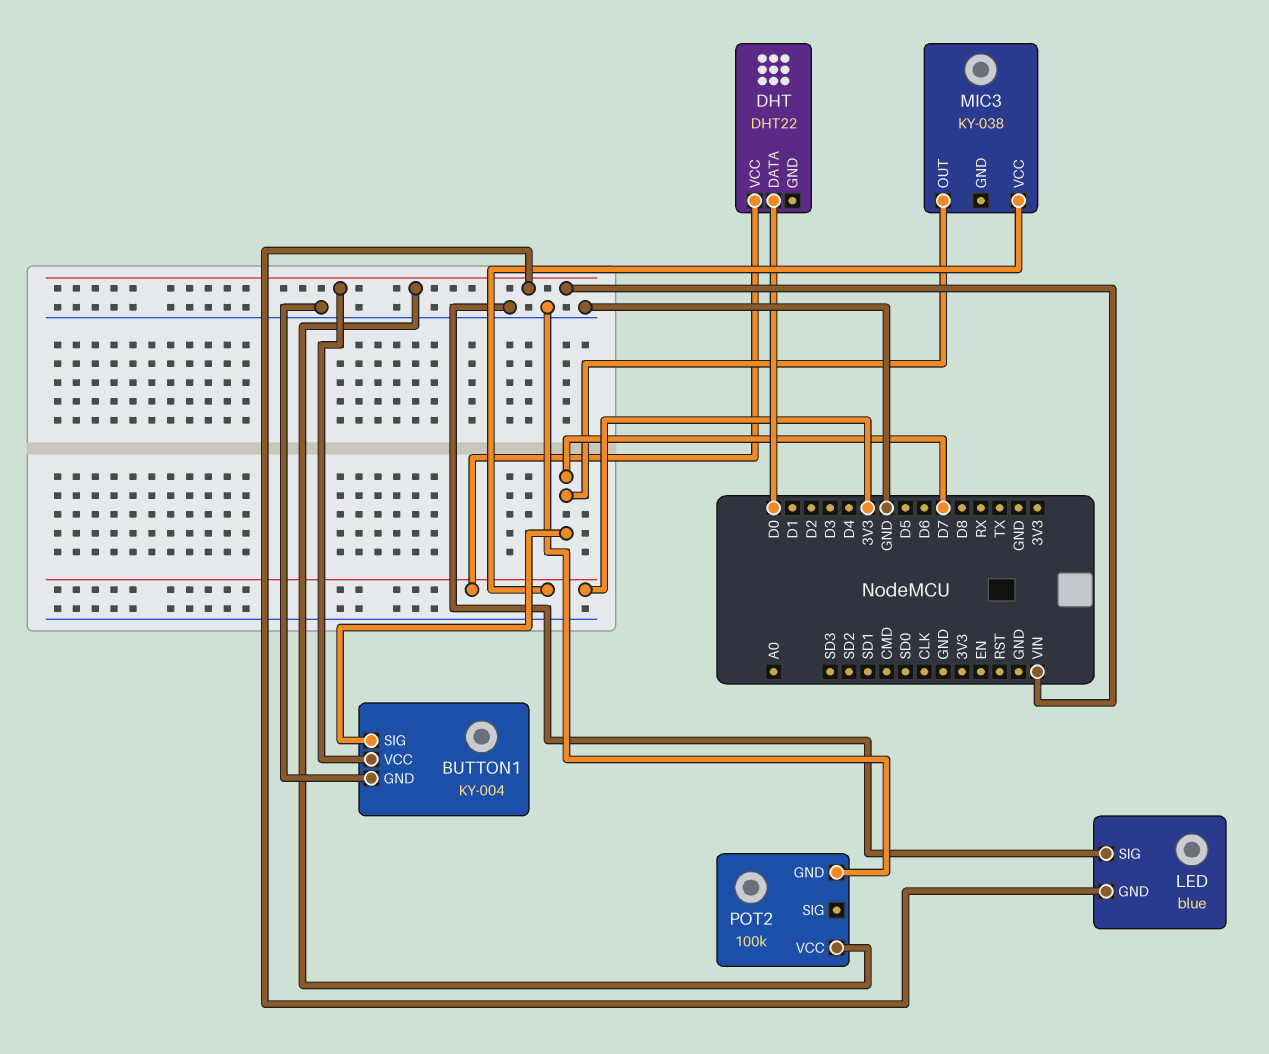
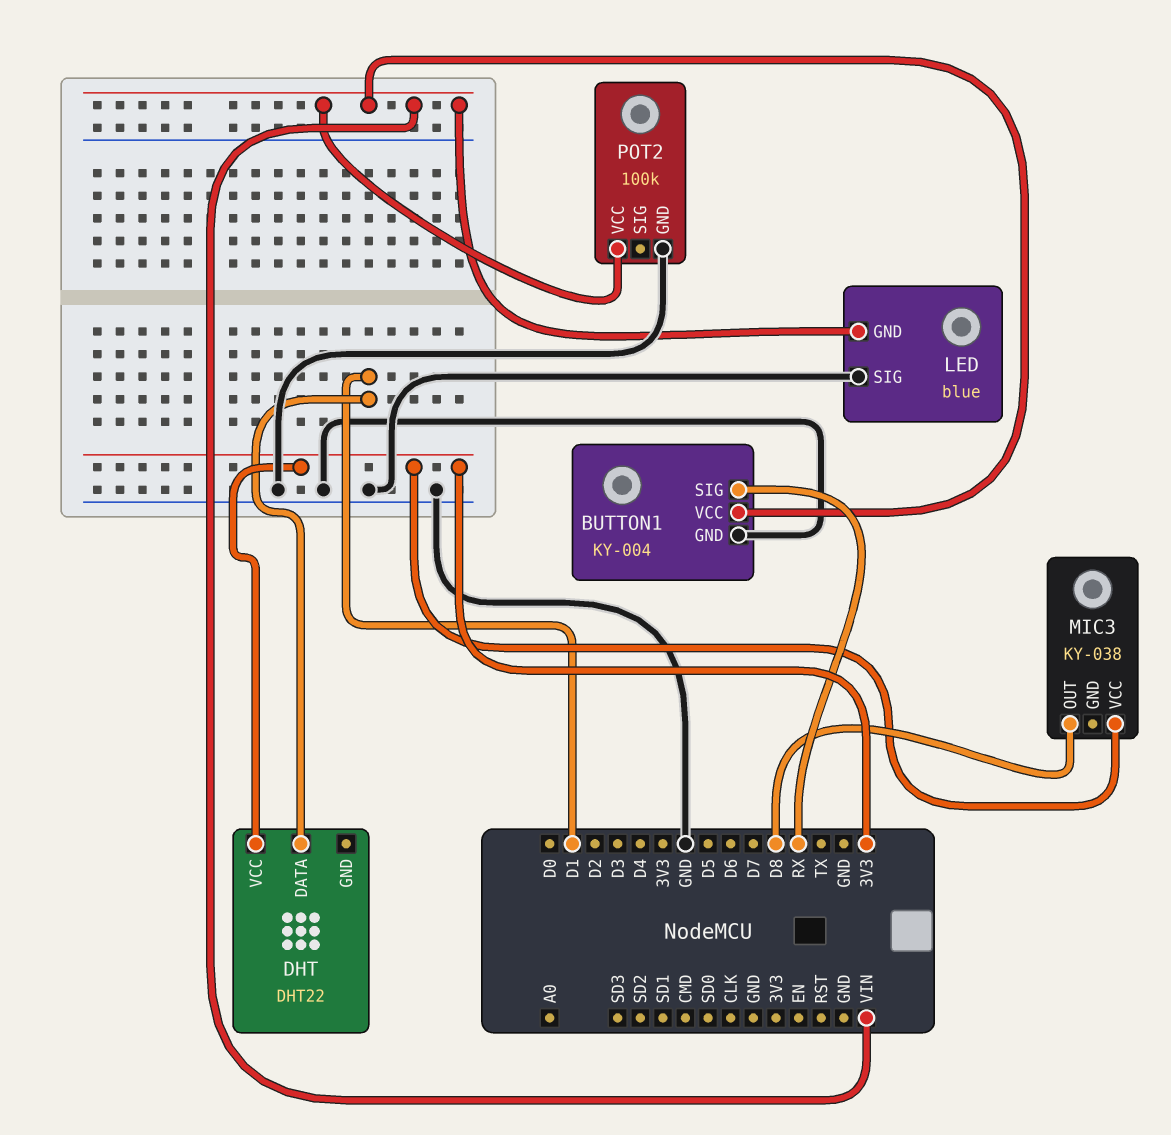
BUTTON1 pin SIG: D7 -> RX
DHT pin DATA: D0 -> D1
MIC3 pin OUT: D7 -> D8

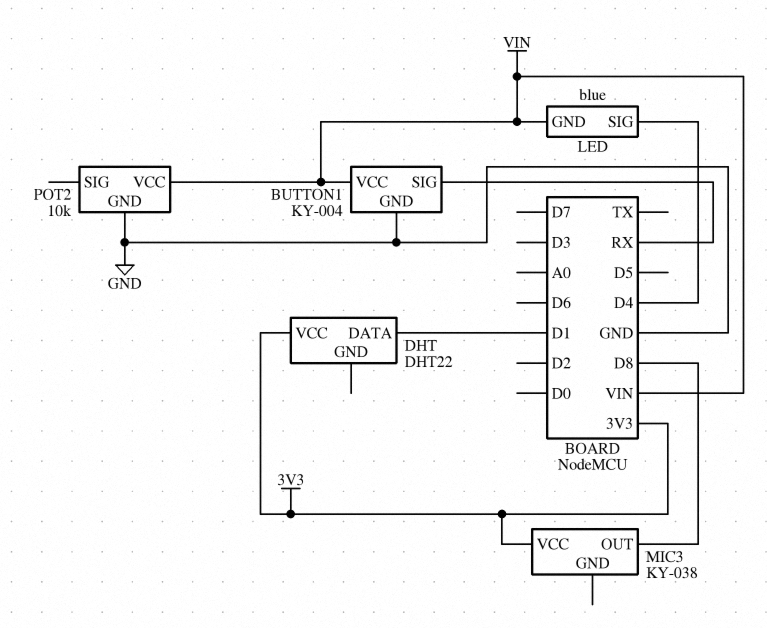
LED pin SIG: GND -> D4
POT2: 100k -> 10k

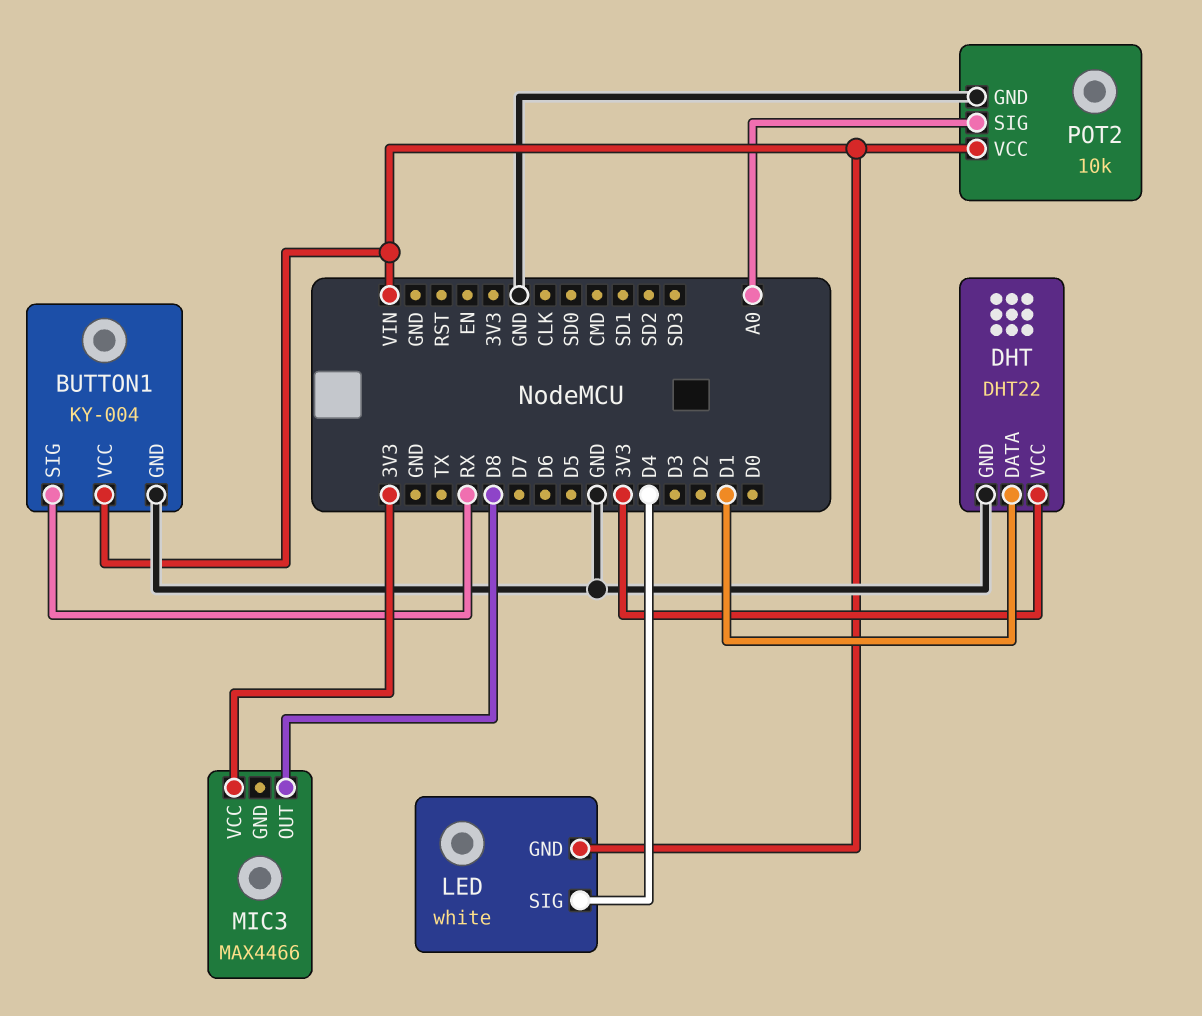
DHT pin GND: none -> GND
LED: blue -> white
MIC3: KY-038 -> MAX4466
POT2 pin SIG: none -> A0

